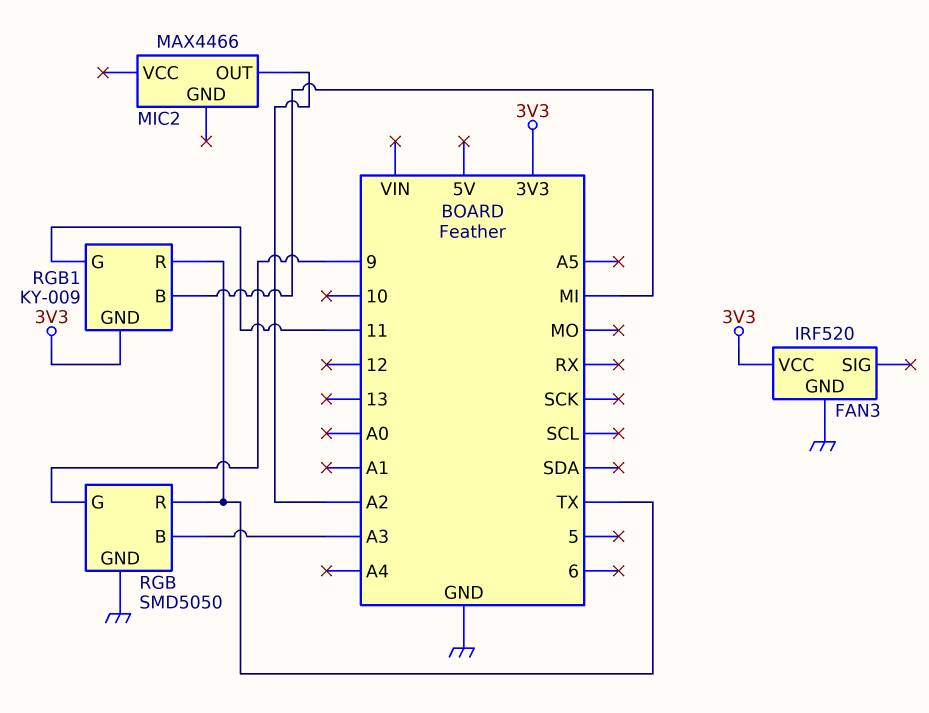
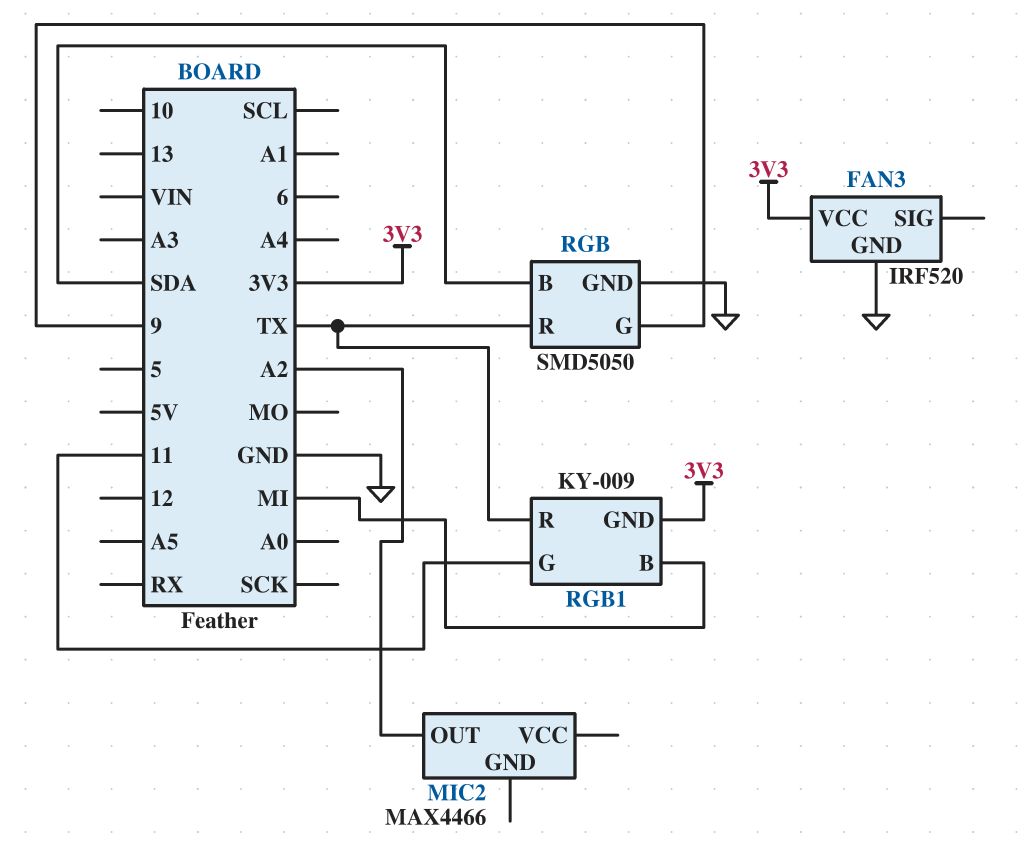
RGB pin B: A3 -> SDA

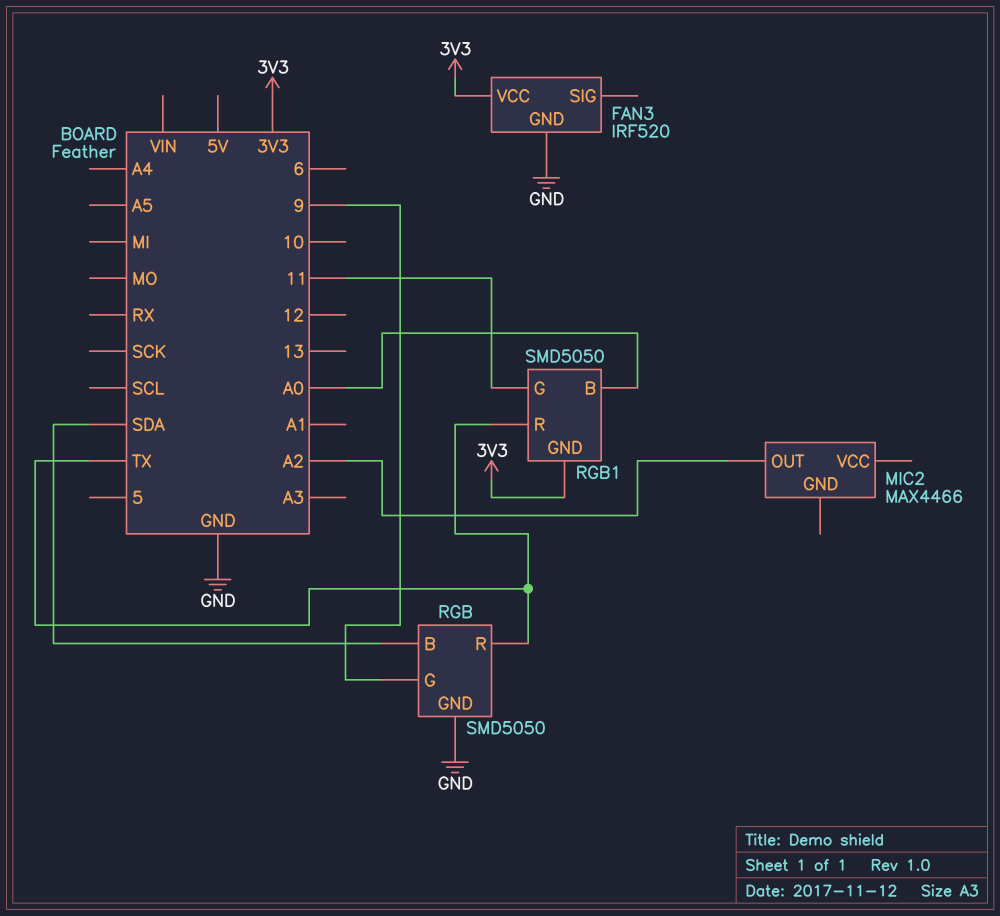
RGB1: KY-009 -> SMD5050
RGB1 pin B: MI -> A0

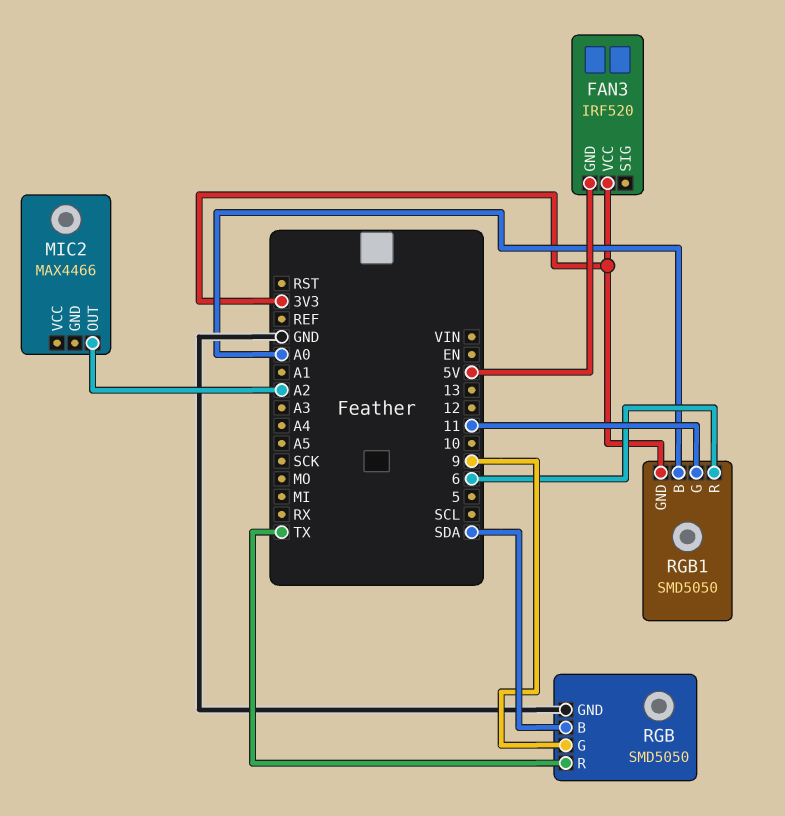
FAN3 pin GND: GND -> 5V
RGB1 pin R: TX -> 6

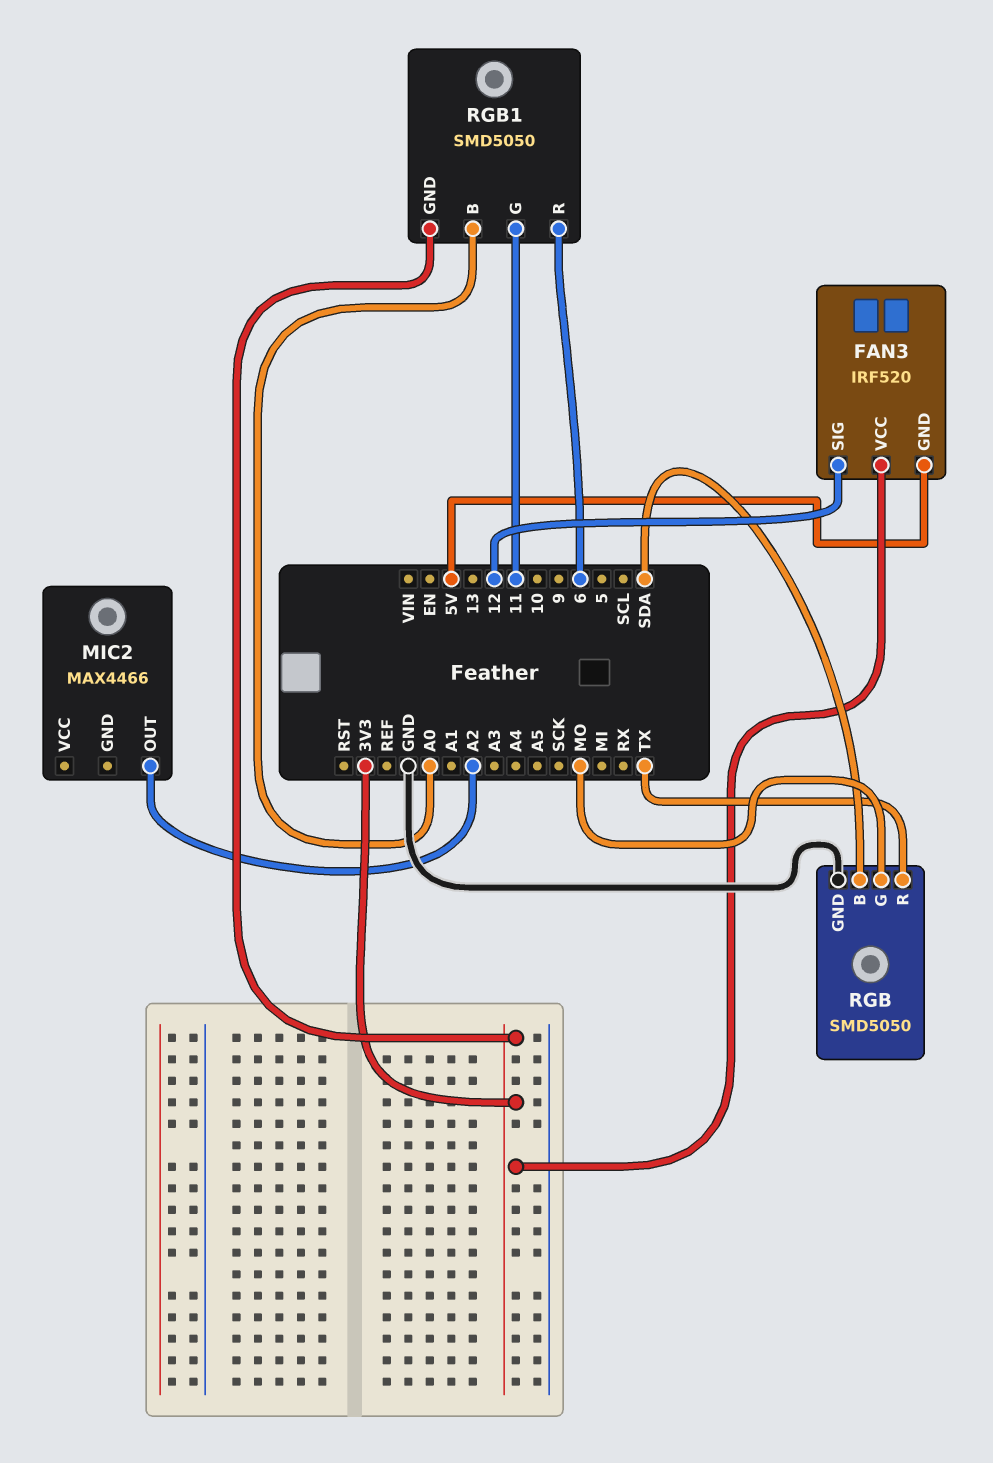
FAN3 pin SIG: none -> 12
RGB pin G: 9 -> MO

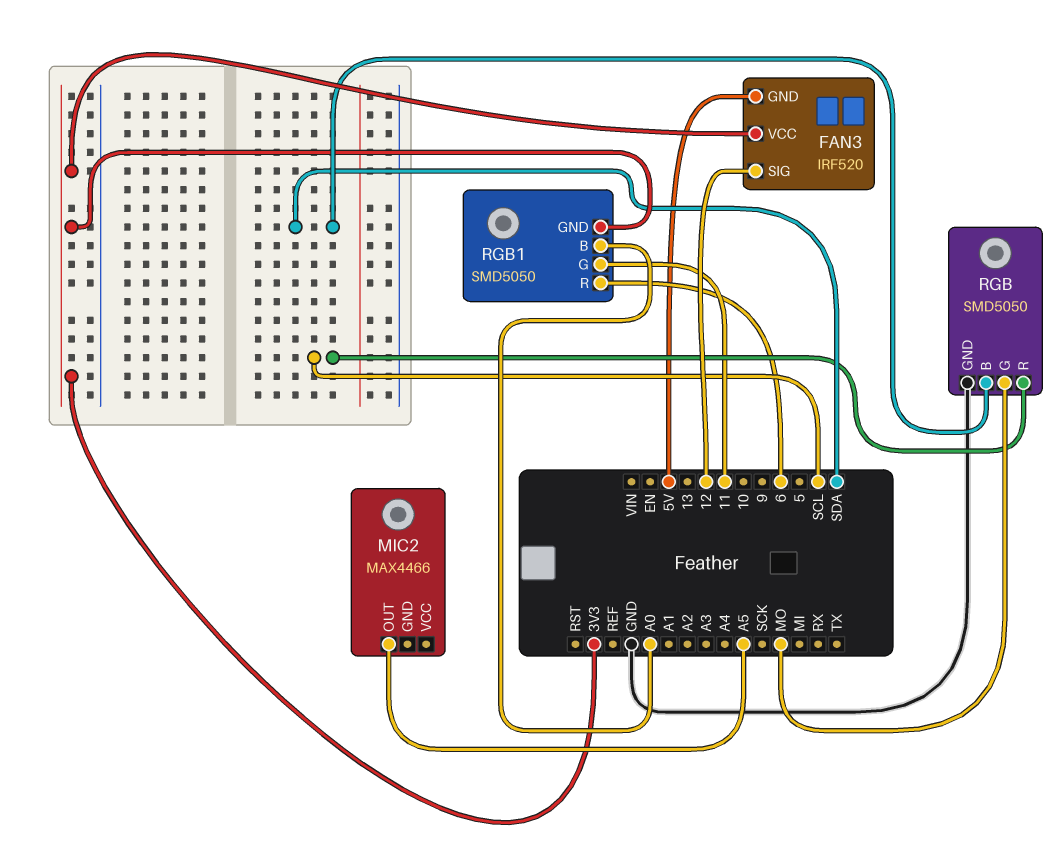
MIC2 pin OUT: A2 -> A5
RGB pin R: TX -> SCL

